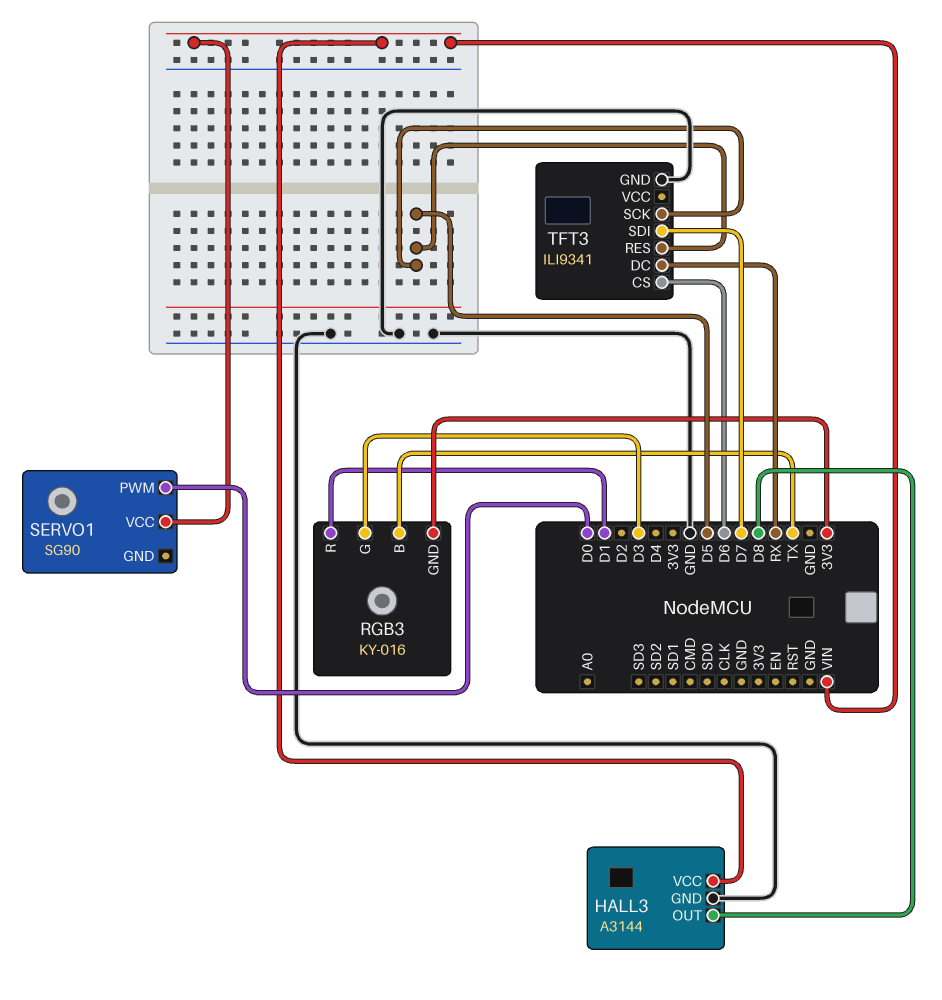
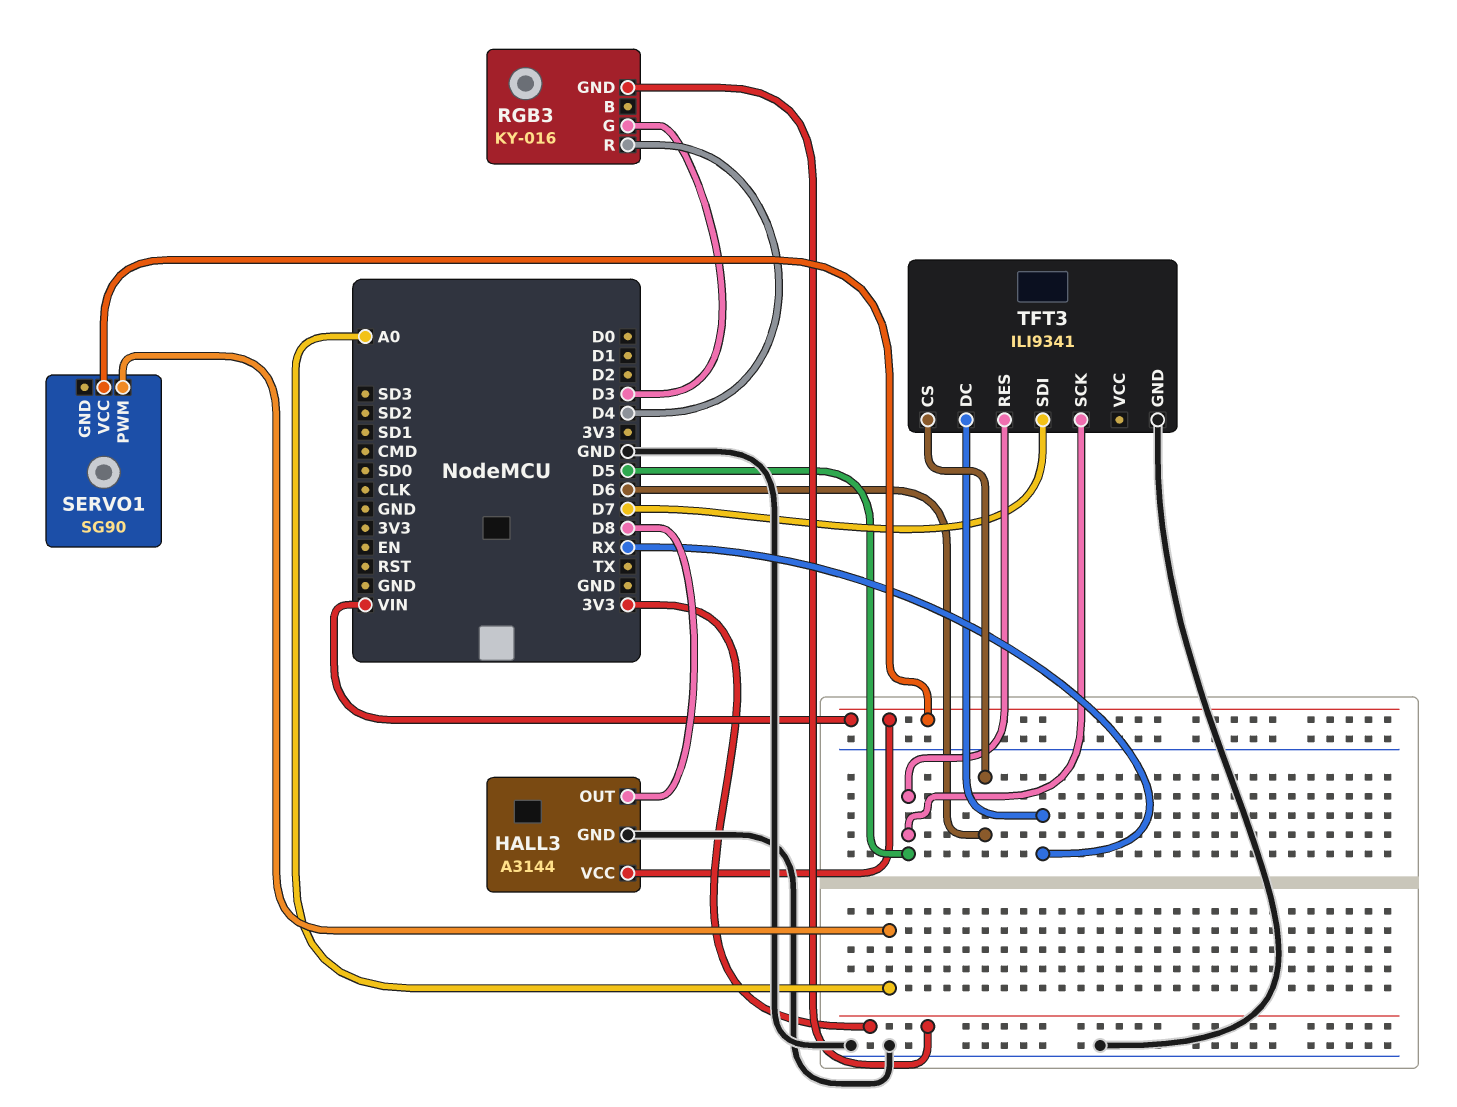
RGB3 pin B: TX -> none
RGB3 pin R: D1 -> D4
SERVO1 pin PWM: D0 -> A0

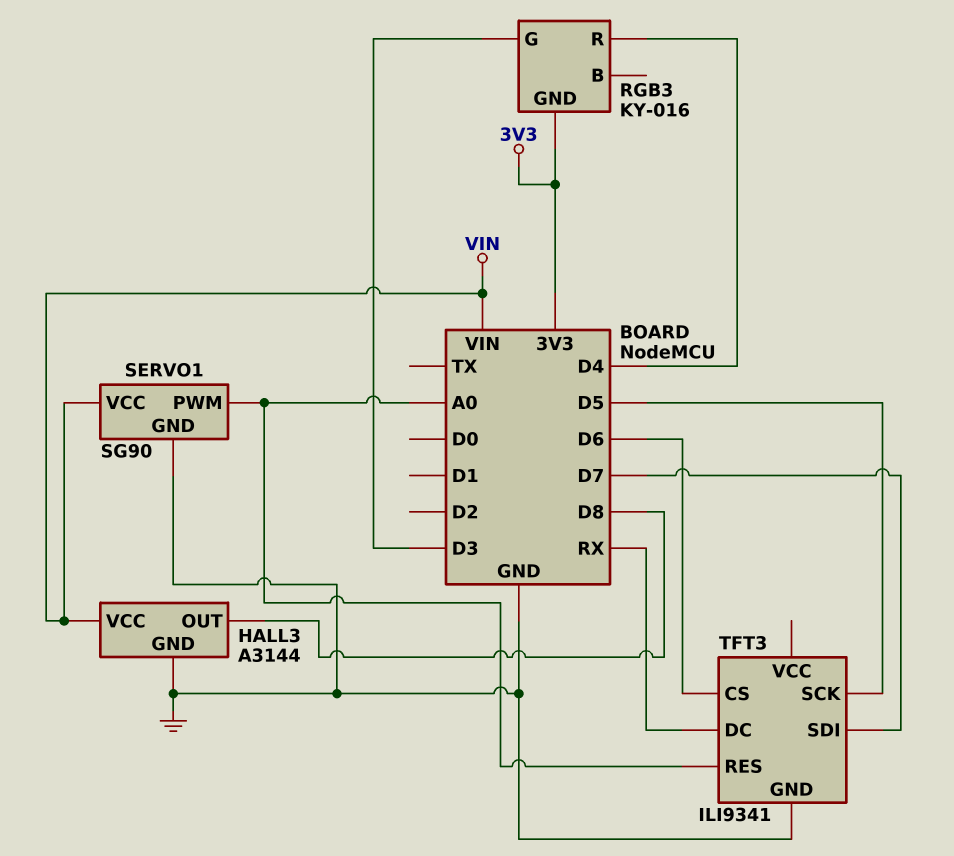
SERVO1 pin GND: none -> GND
TFT3 pin RES: D5 -> A0

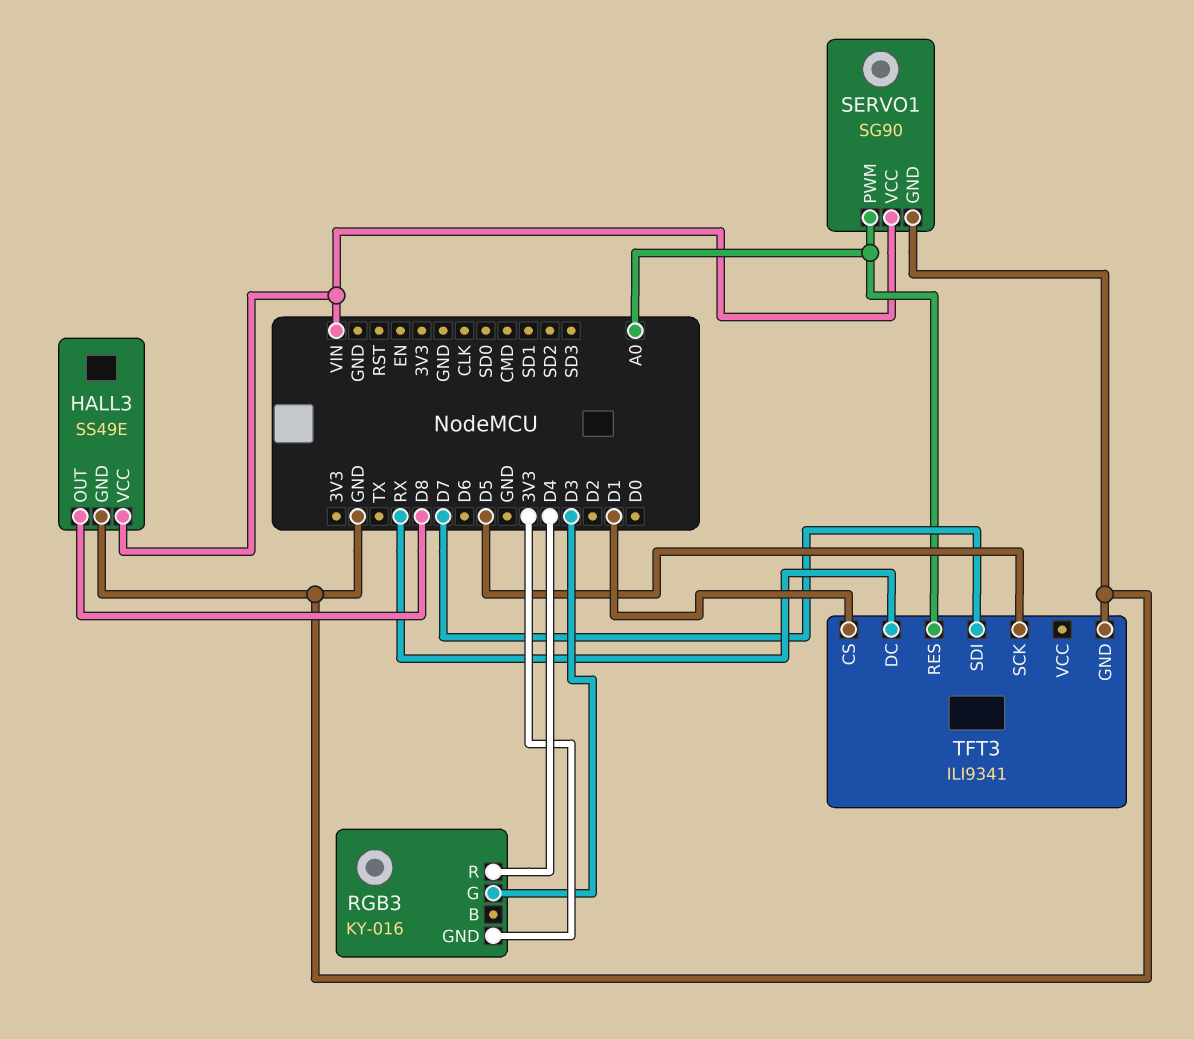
HALL3: A3144 -> SS49E
TFT3 pin CS: D6 -> D1

